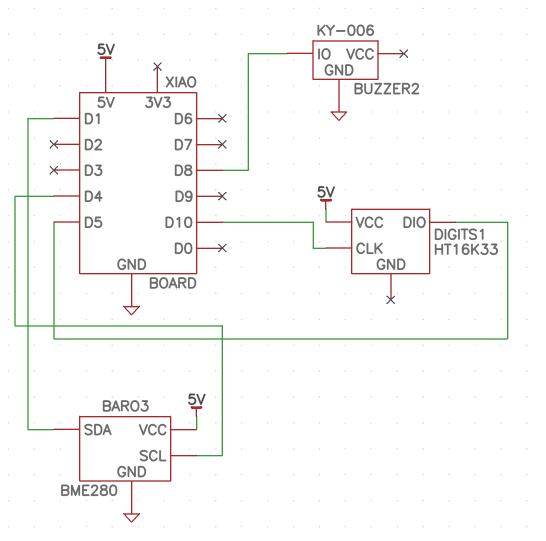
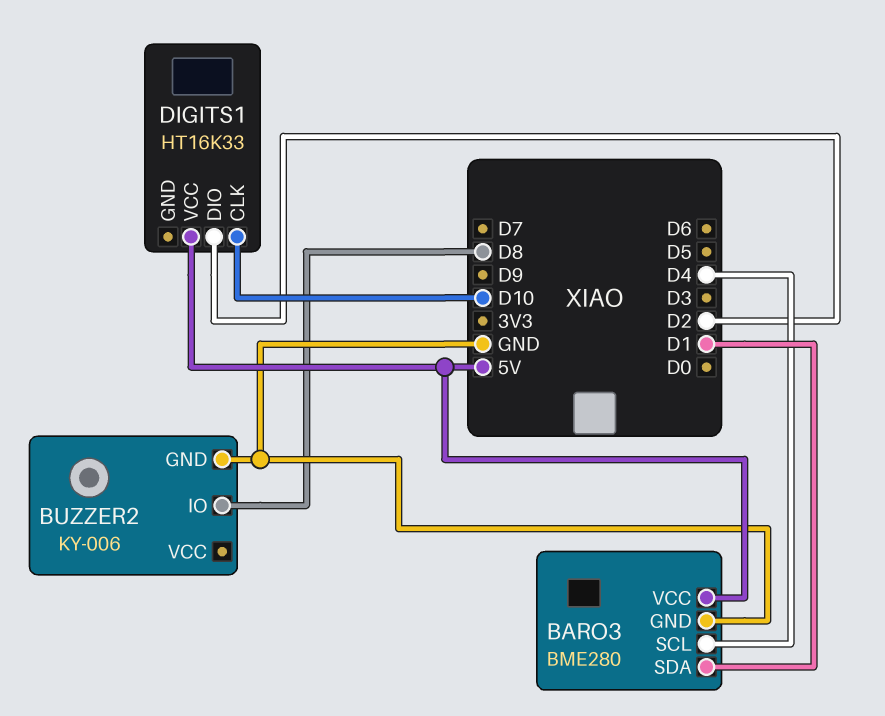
DIGITS1 pin DIO: D5 -> D2

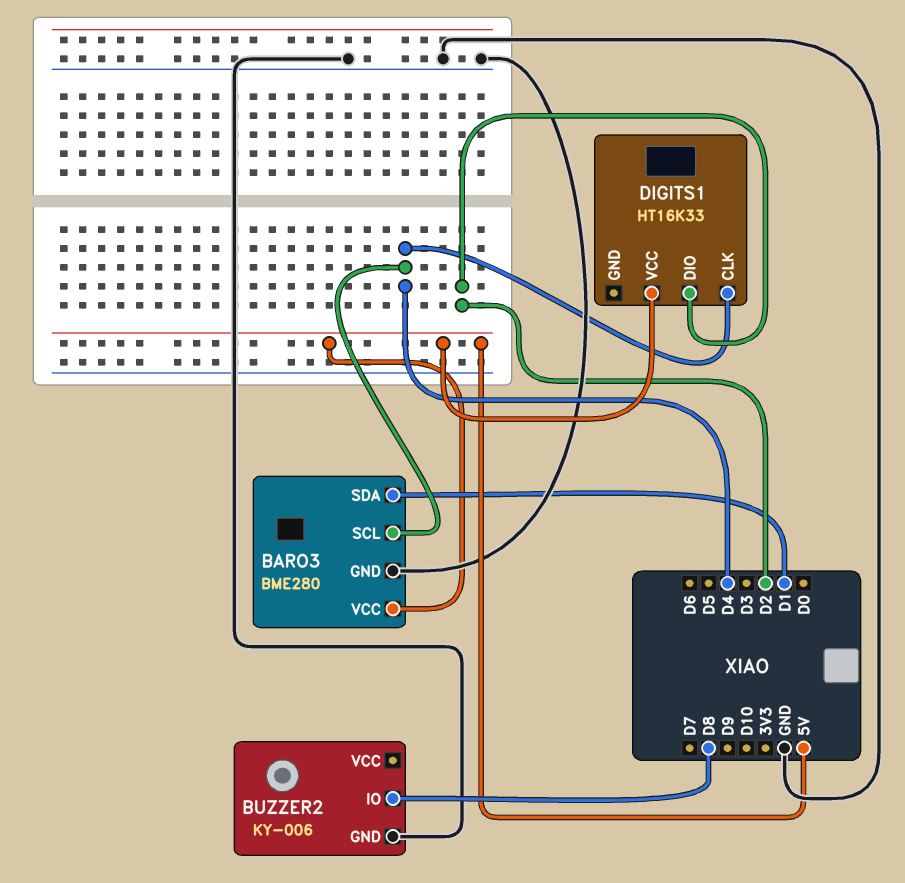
DIGITS1 pin CLK: D10 -> D4

